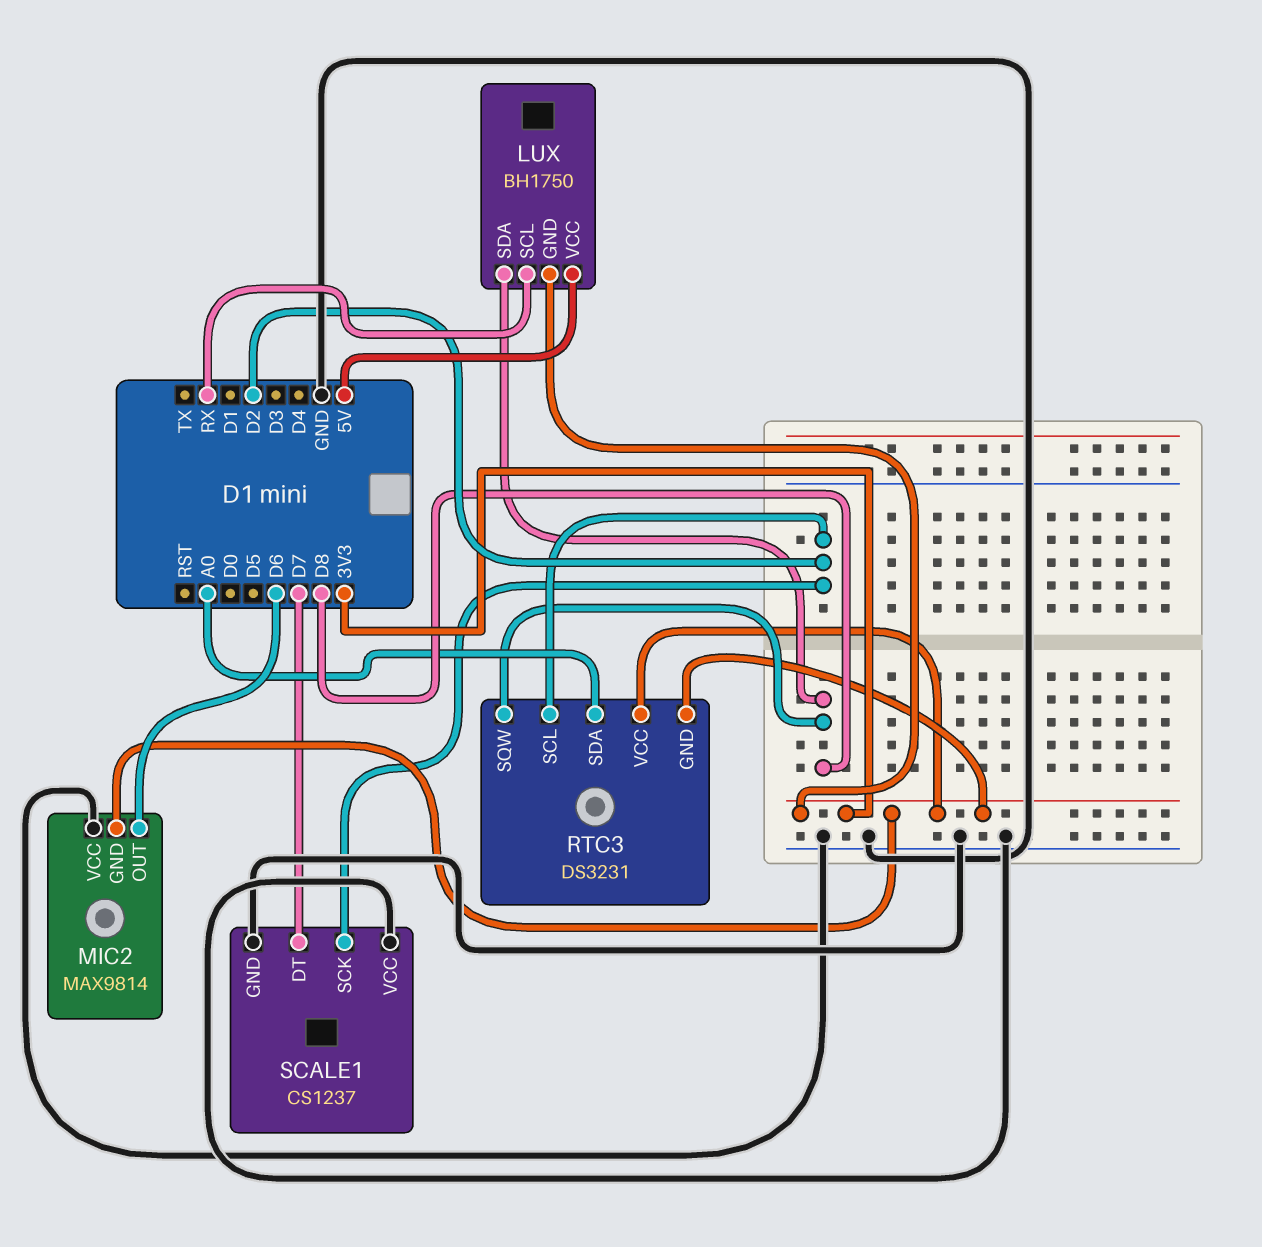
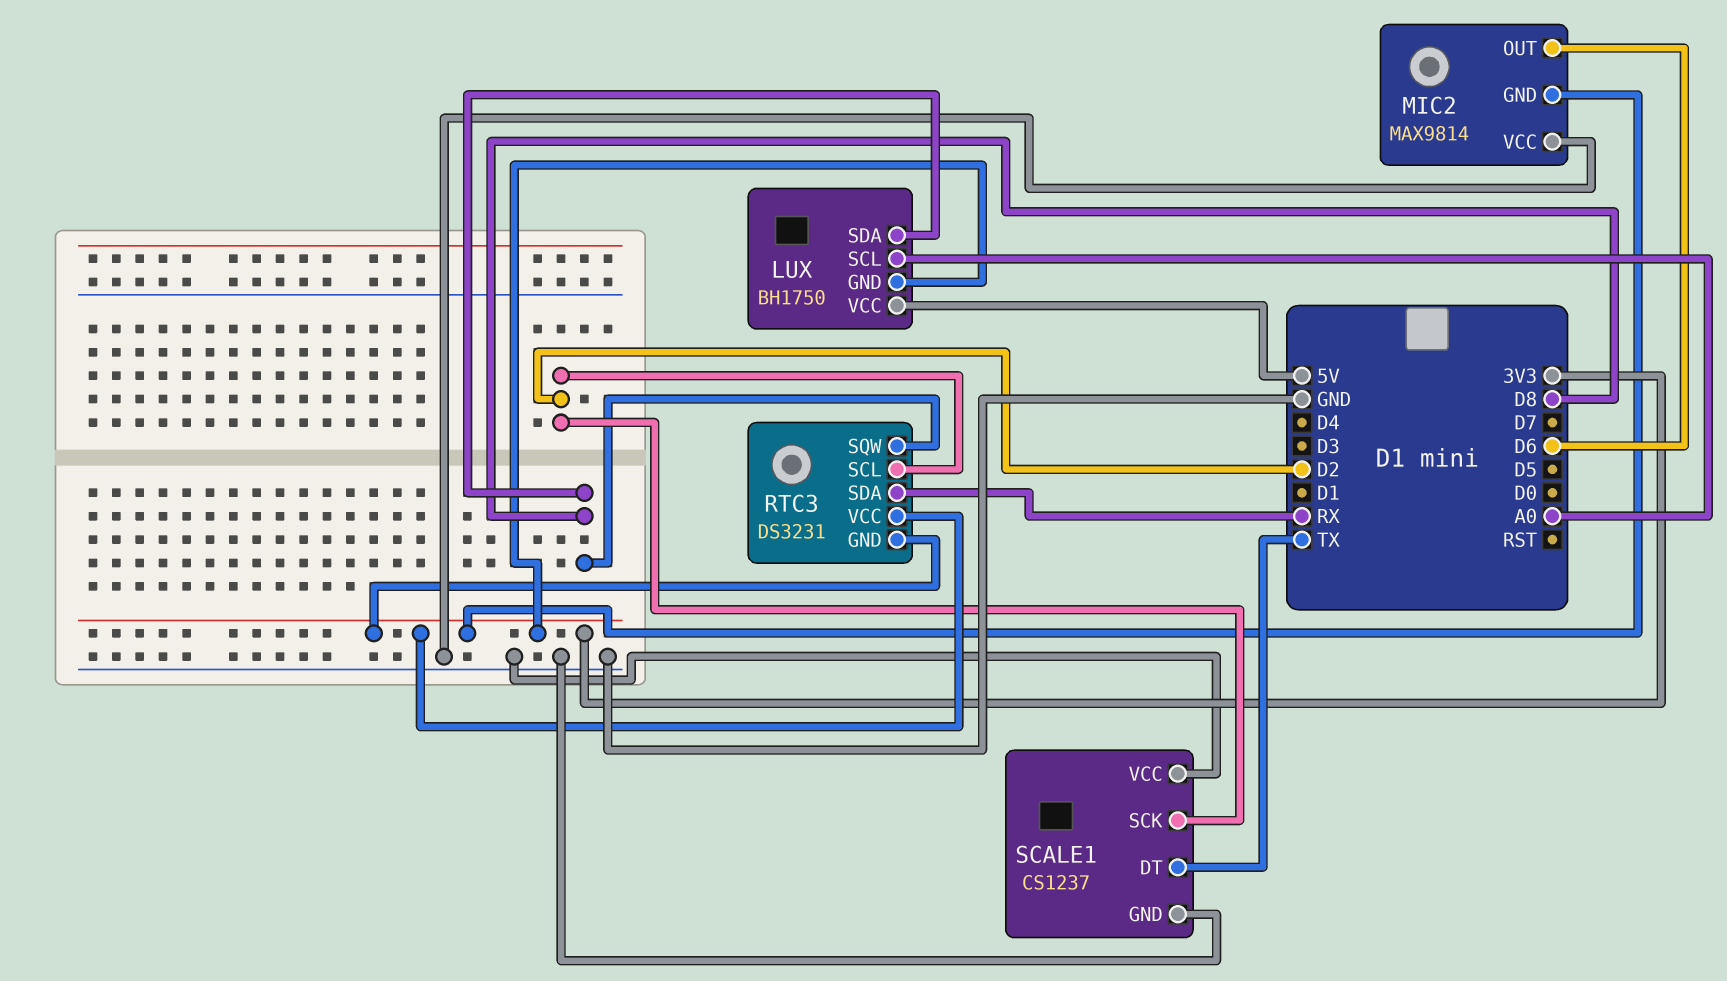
LUX pin SCL: RX -> A0
RTC3 pin SDA: A0 -> RX
SCALE1 pin DT: D7 -> TX

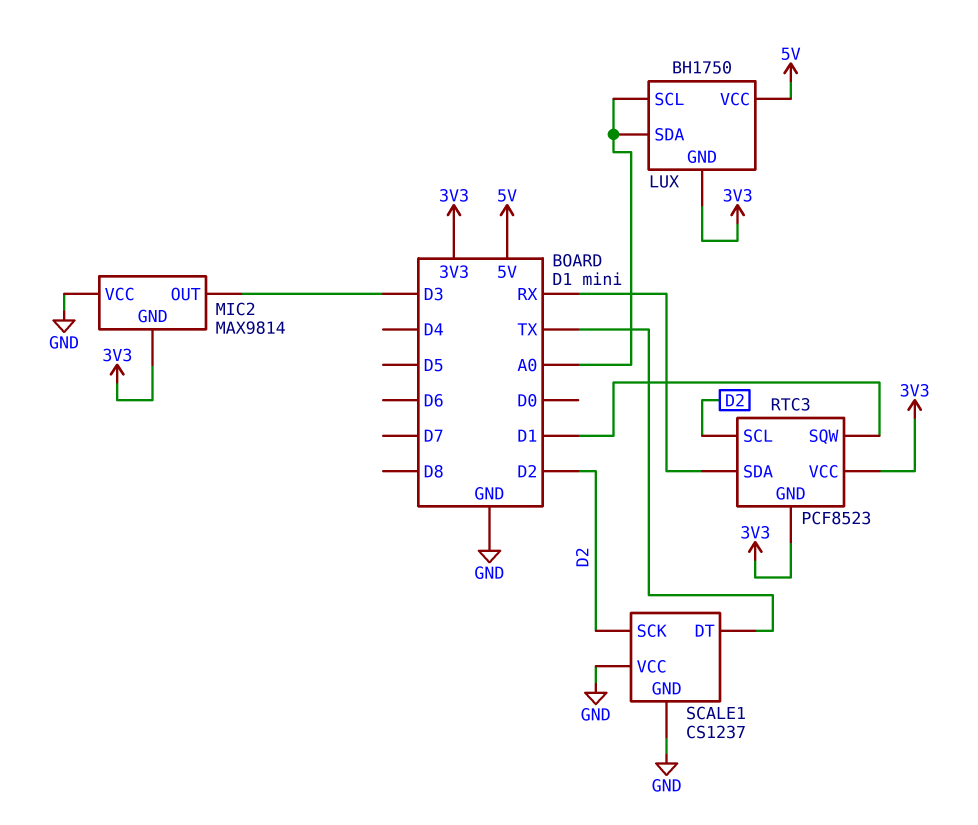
LUX pin SDA: D8 -> A0
MIC2 pin OUT: D6 -> D3
RTC3: DS3231 -> PCF8523
RTC3 pin SQW: D8 -> D1

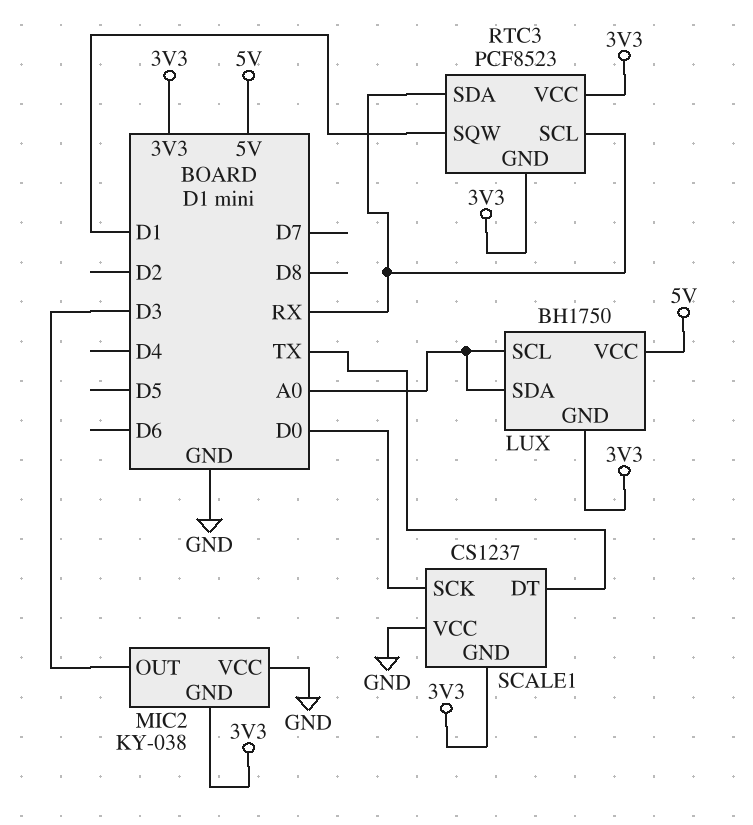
MIC2: MAX9814 -> KY-038
RTC3 pin SCL: D2 -> RX
SCALE1 pin GND: GND -> 3V3
SCALE1 pin SCK: D2 -> D0

